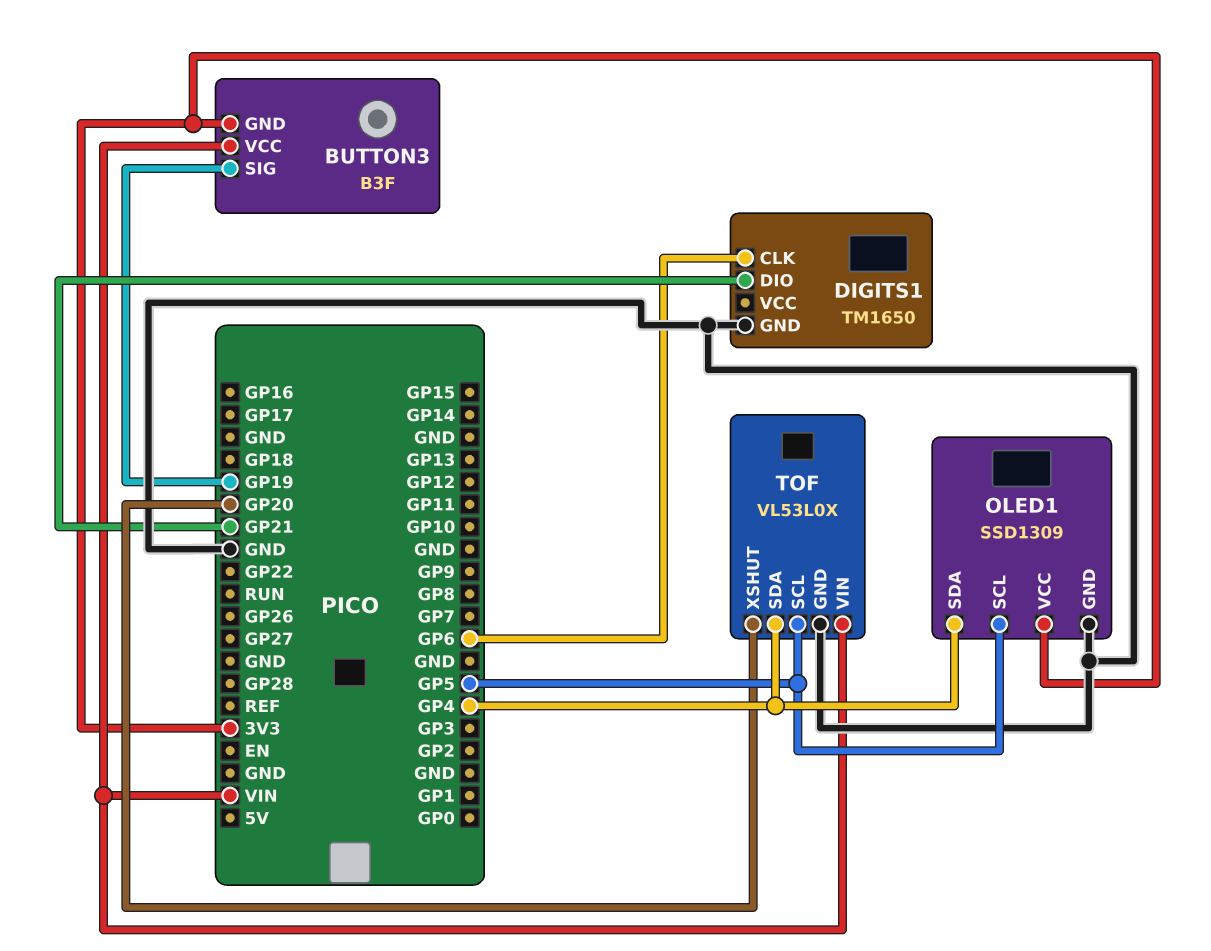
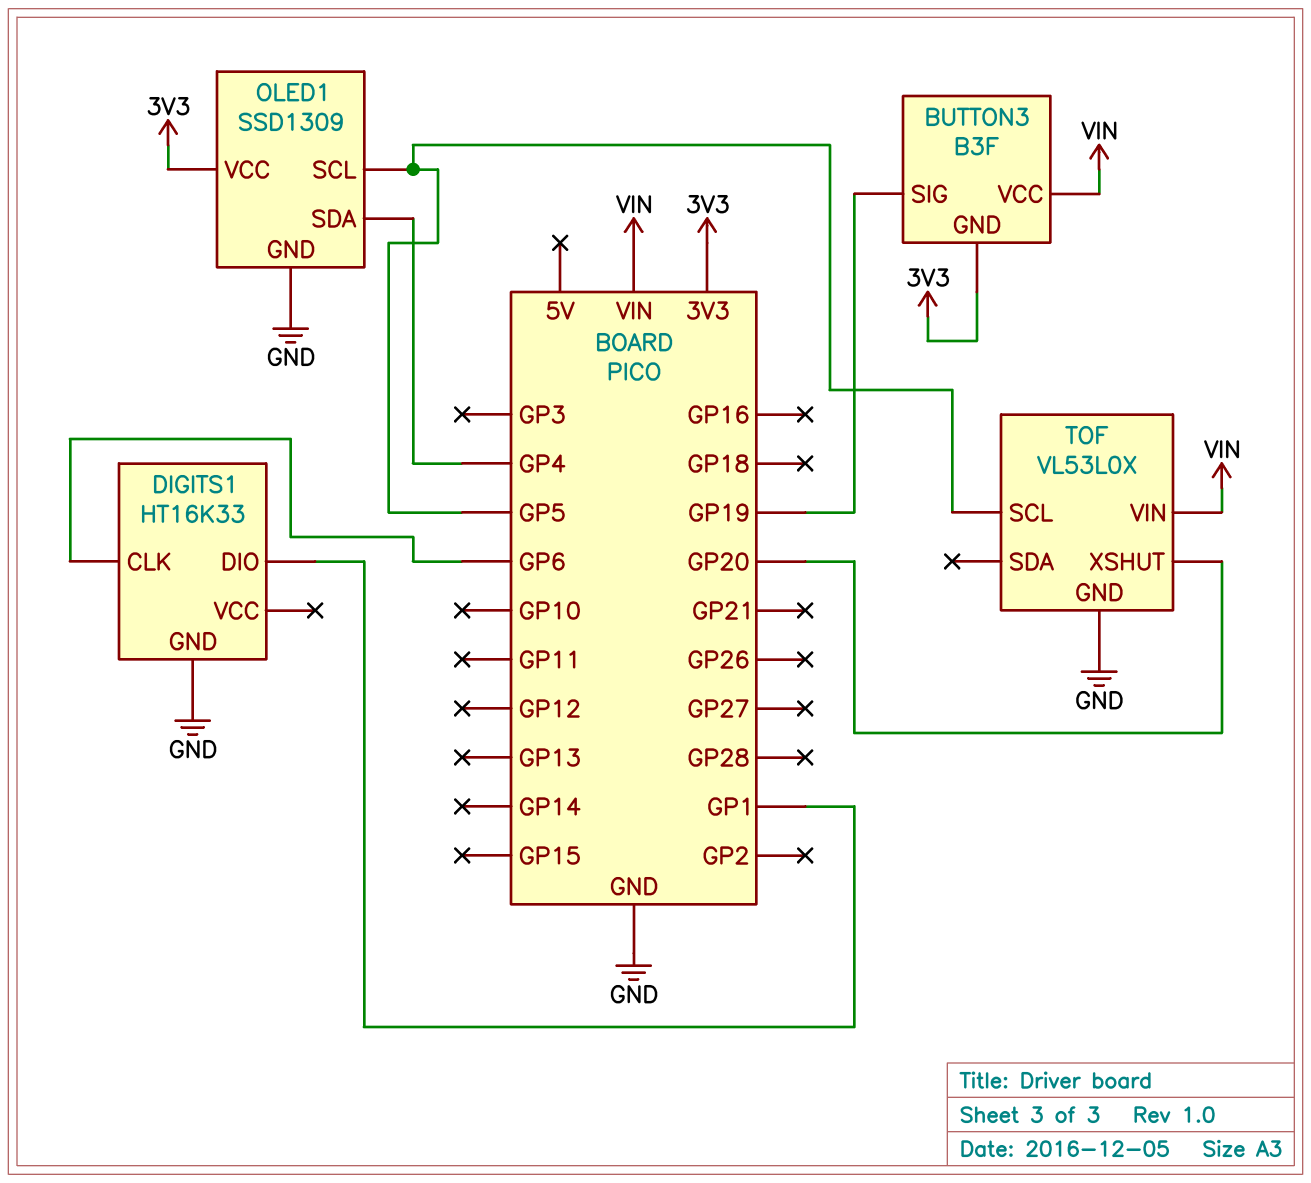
DIGITS1: TM1650 -> HT16K33
DIGITS1 pin DIO: GP21 -> GP1
TOF pin SDA: GP4 -> none

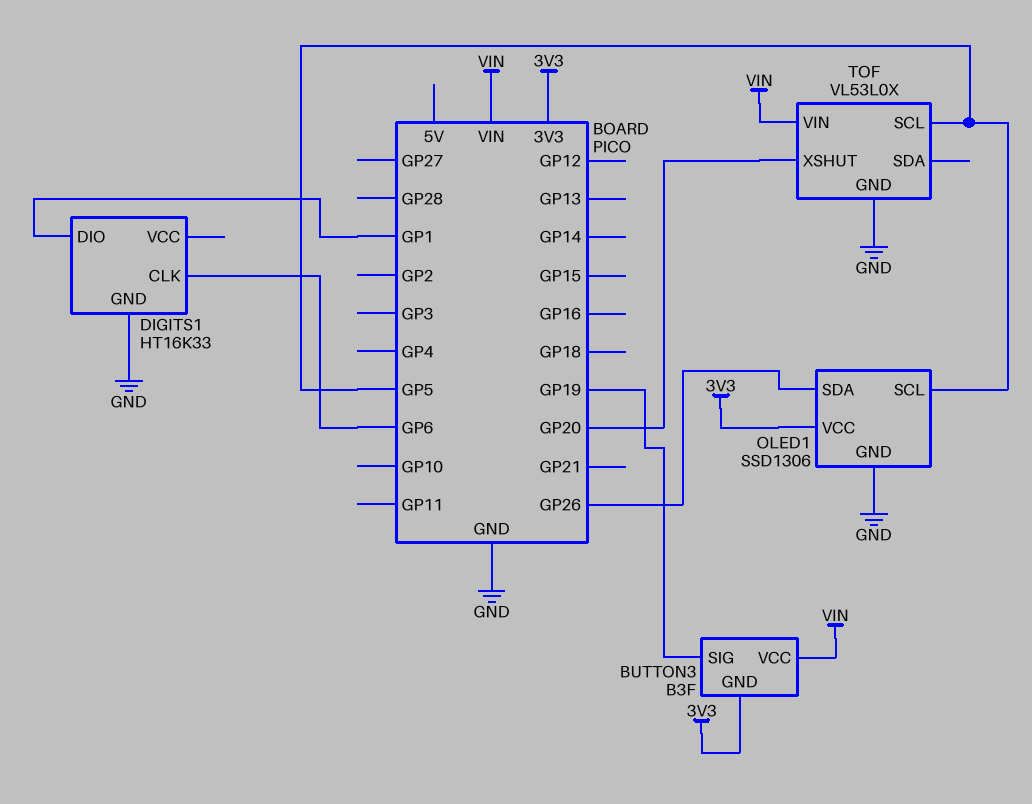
OLED1: SSD1309 -> SSD1306
OLED1 pin SDA: GP4 -> GP26

